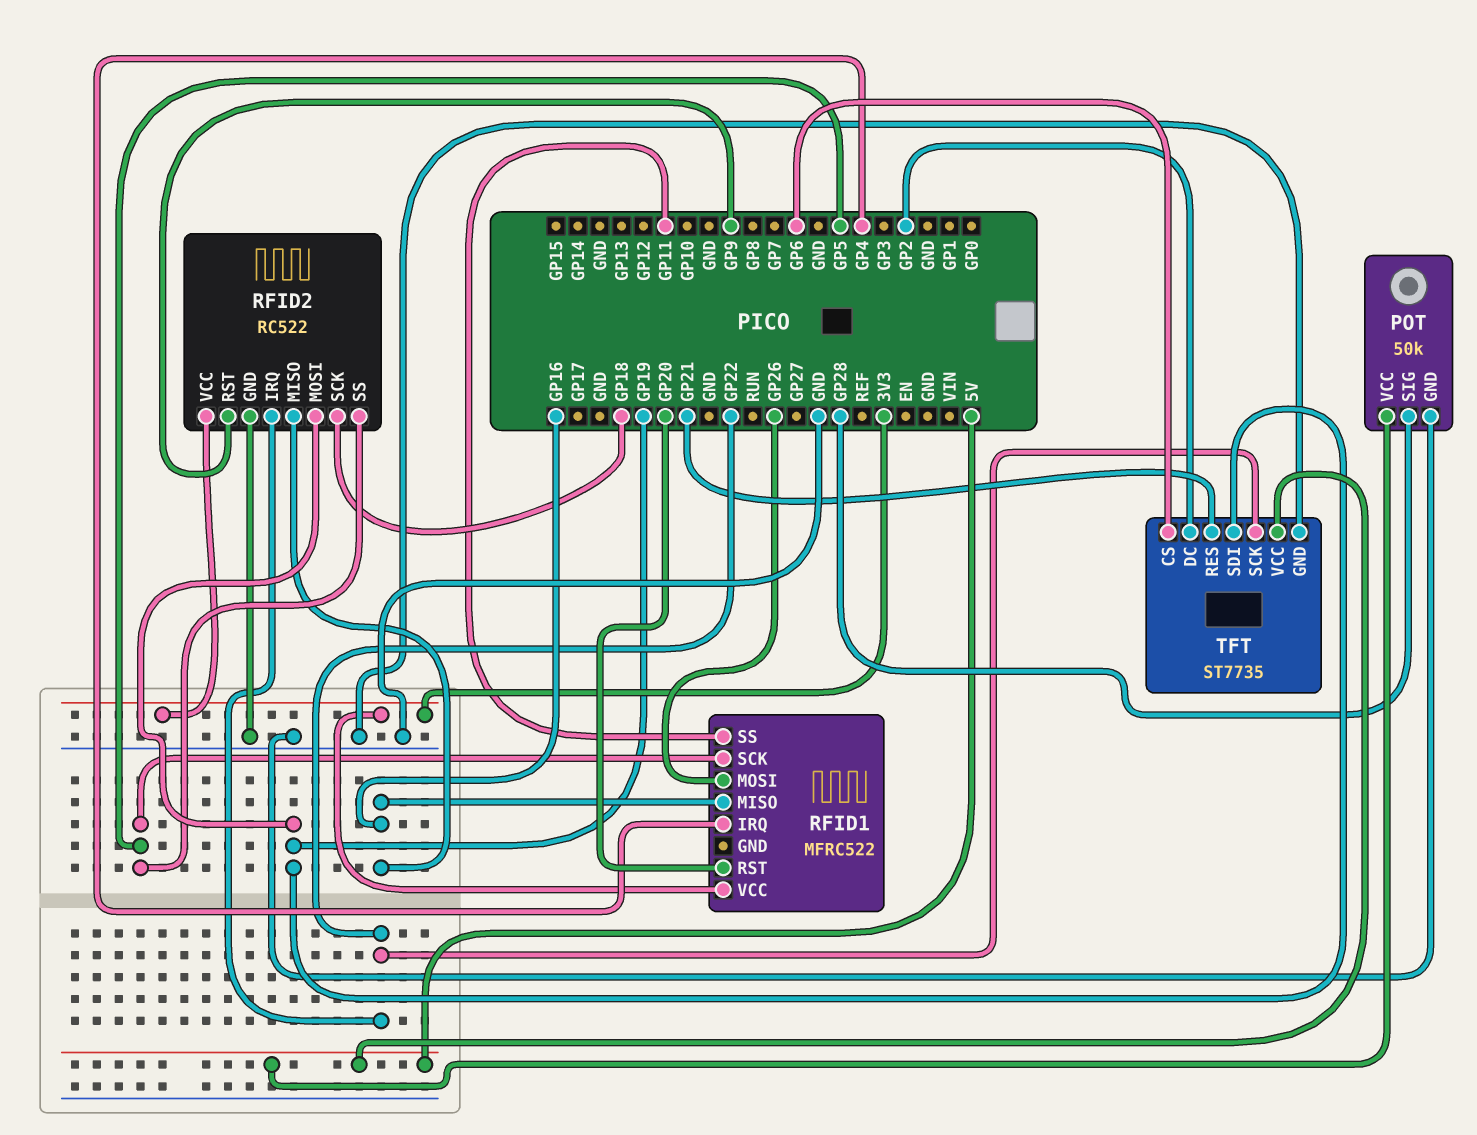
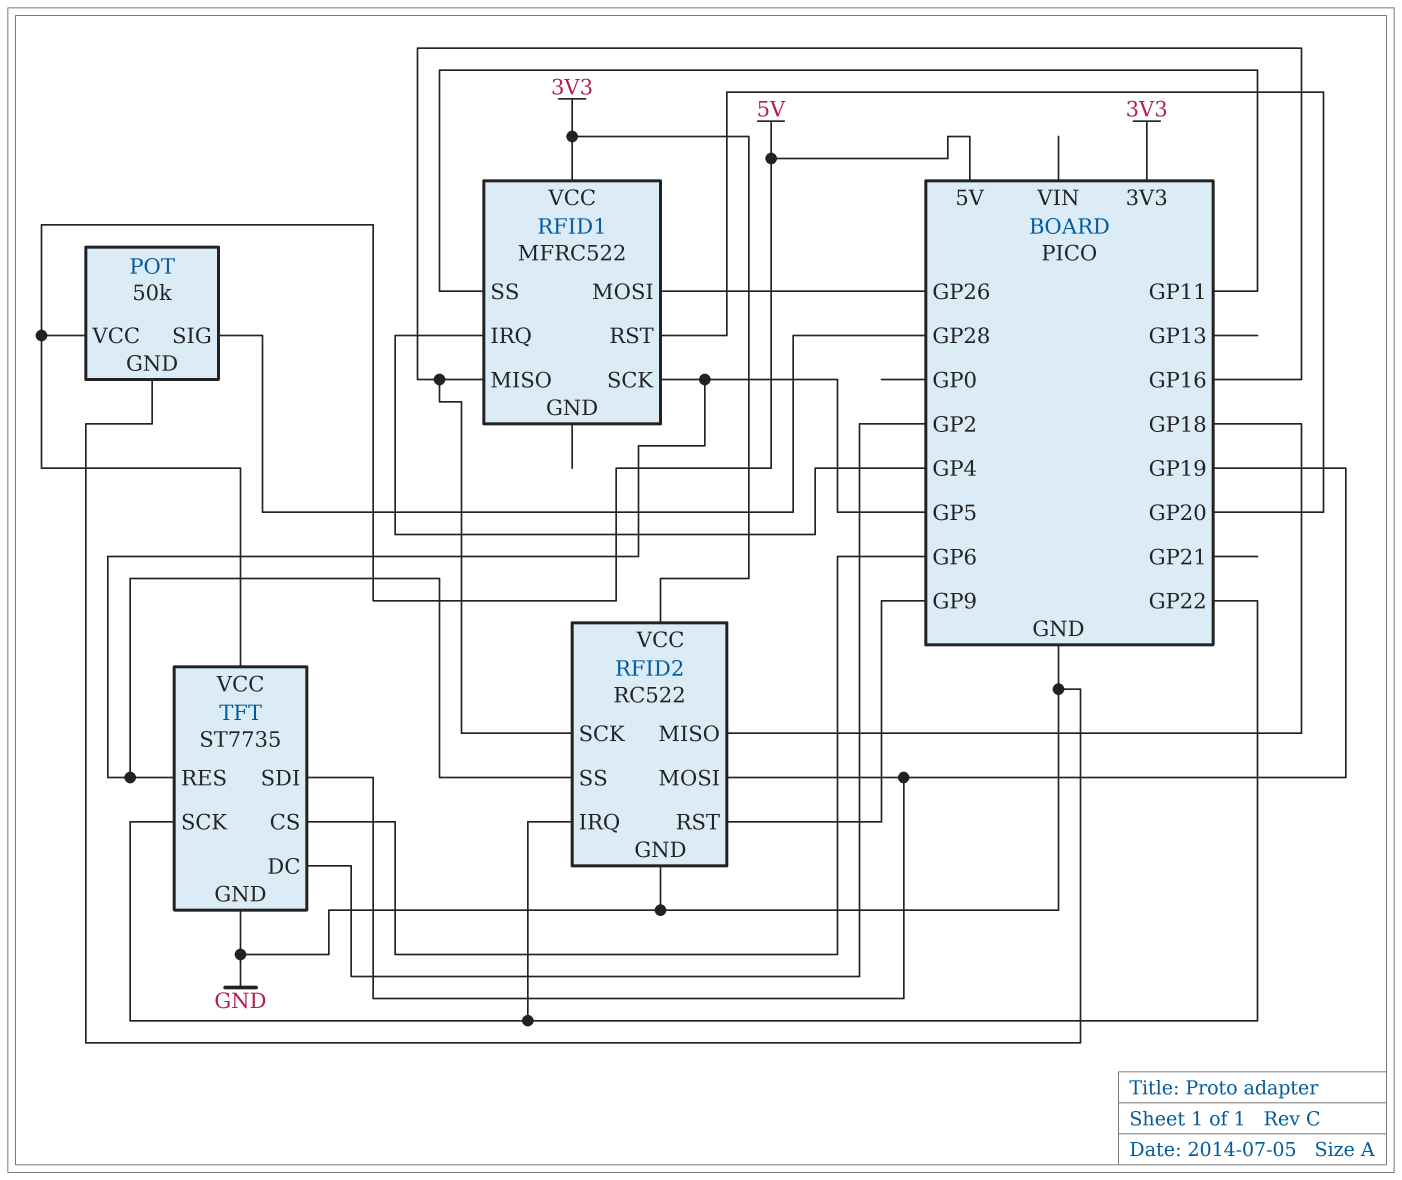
RFID2 pin MISO: GP16 -> GP18
RFID2 pin SCK: GP18 -> GP16
TFT pin RES: GP21 -> GP5

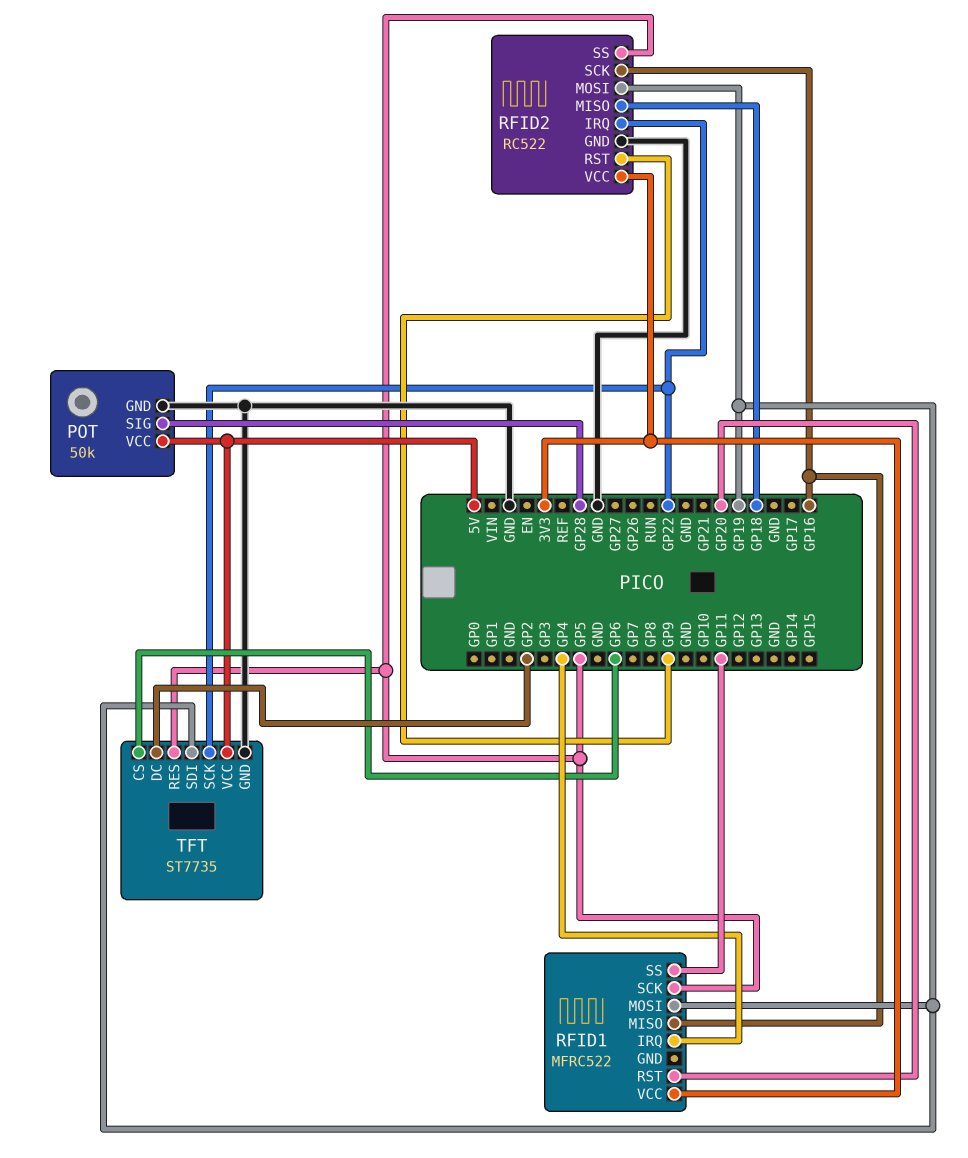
RFID1 pin MOSI: GP26 -> GP19

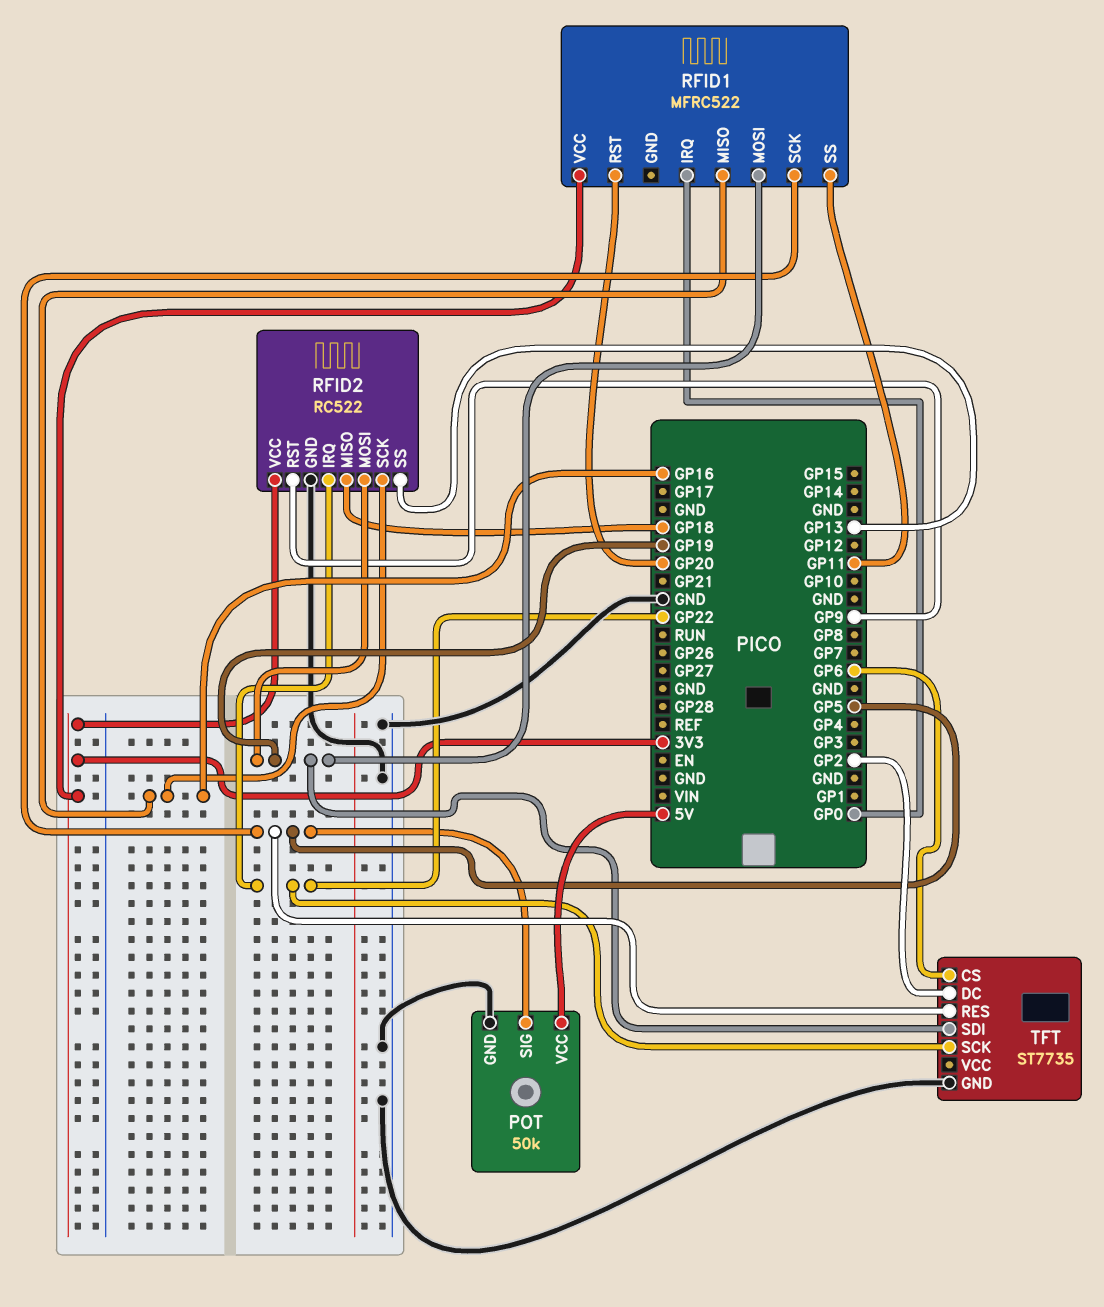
POT pin SIG: GP28 -> GP5
RFID1 pin IRQ: GP4 -> GP0
RFID2 pin SS: GP5 -> GP13
TFT pin VCC: 5V -> none

